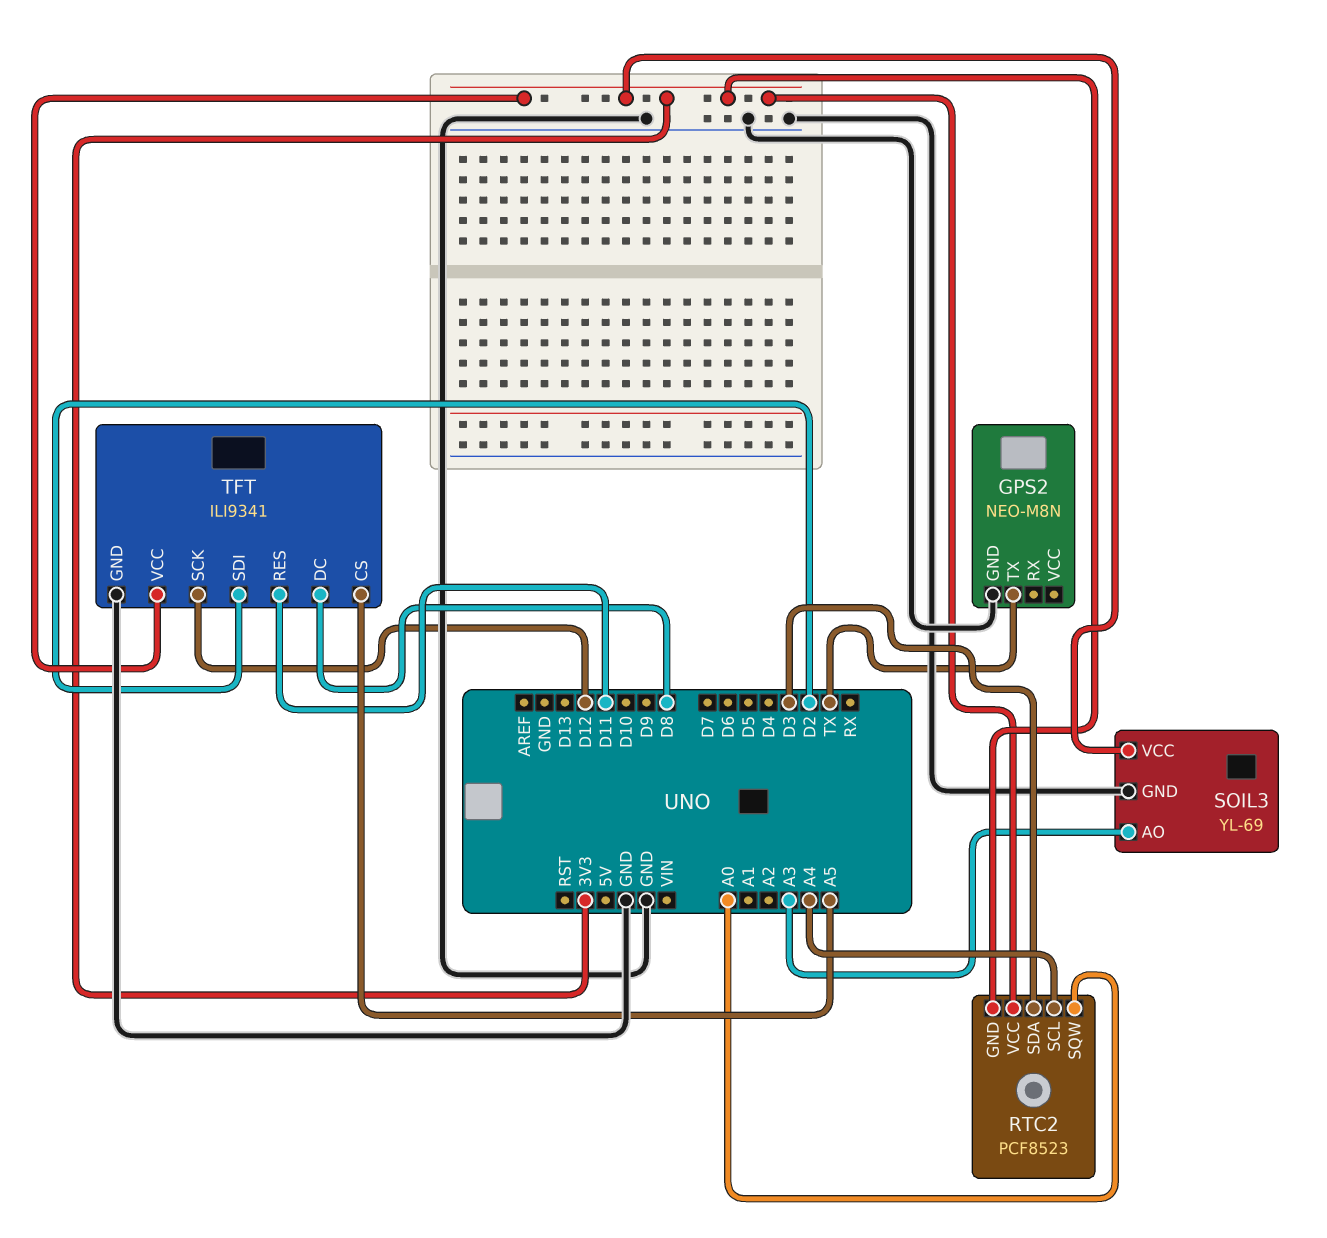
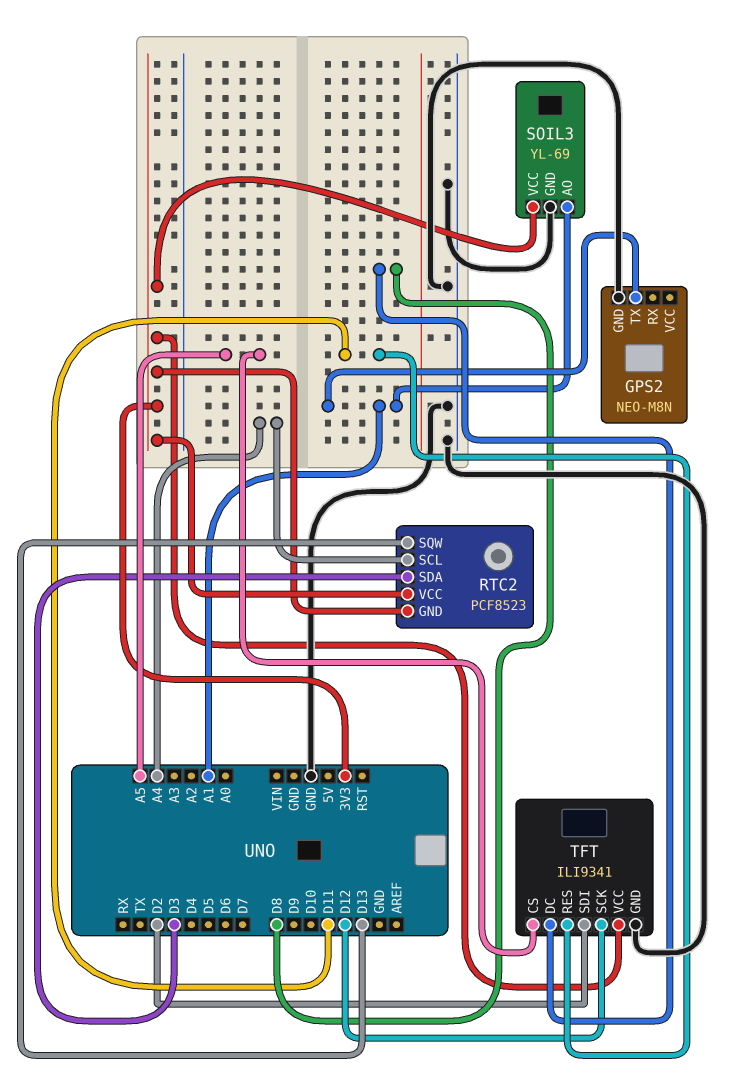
GPS2 pin TX: TX -> A1
RTC2 pin SQW: A0 -> D13
SOIL3 pin AO: A3 -> A1

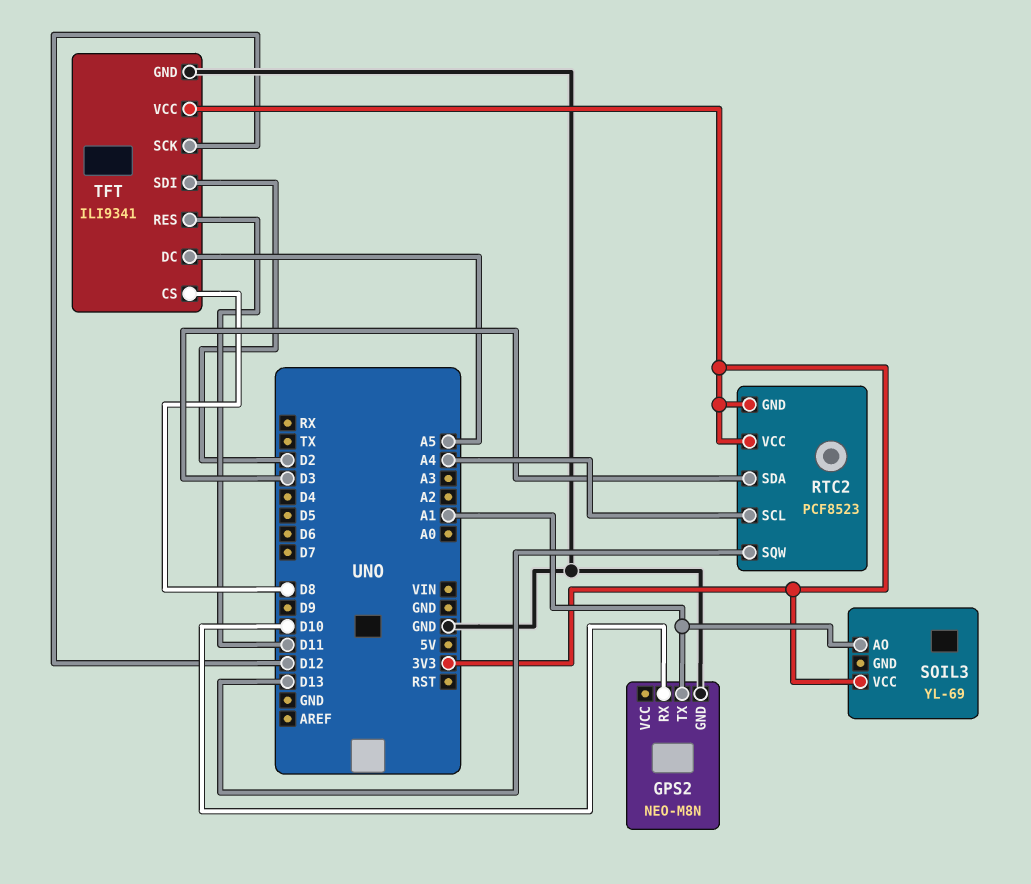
GPS2 pin RX: none -> D10
SOIL3 pin GND: GND -> none
TFT pin CS: A5 -> D8
TFT pin DC: D8 -> A5

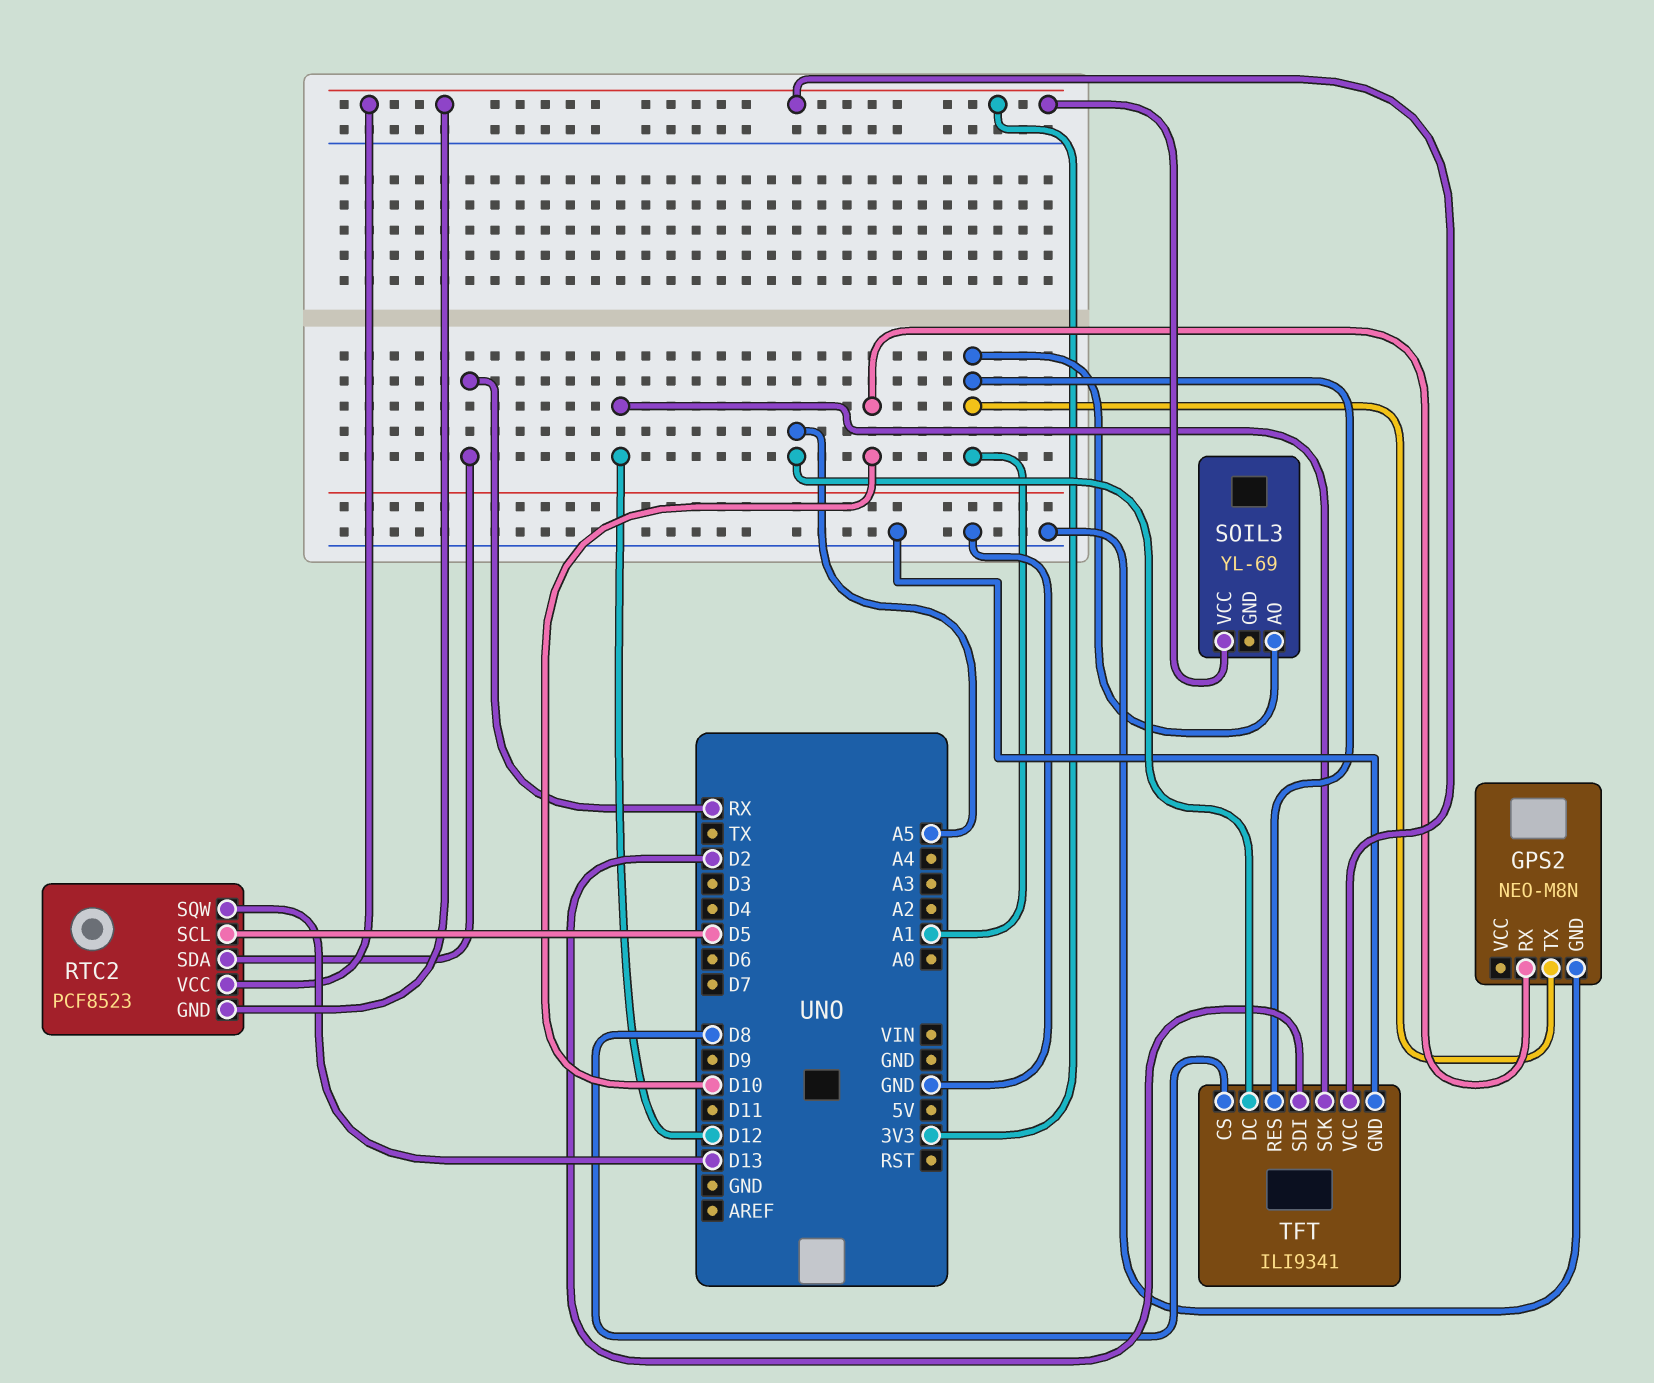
RTC2 pin SCL: A4 -> D5
RTC2 pin SDA: D3 -> RX
TFT pin RES: D11 -> A1

